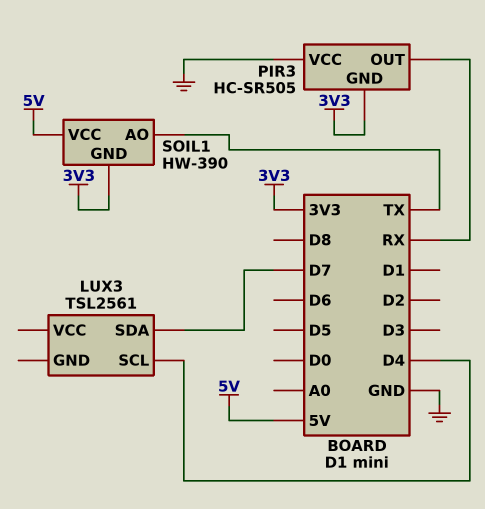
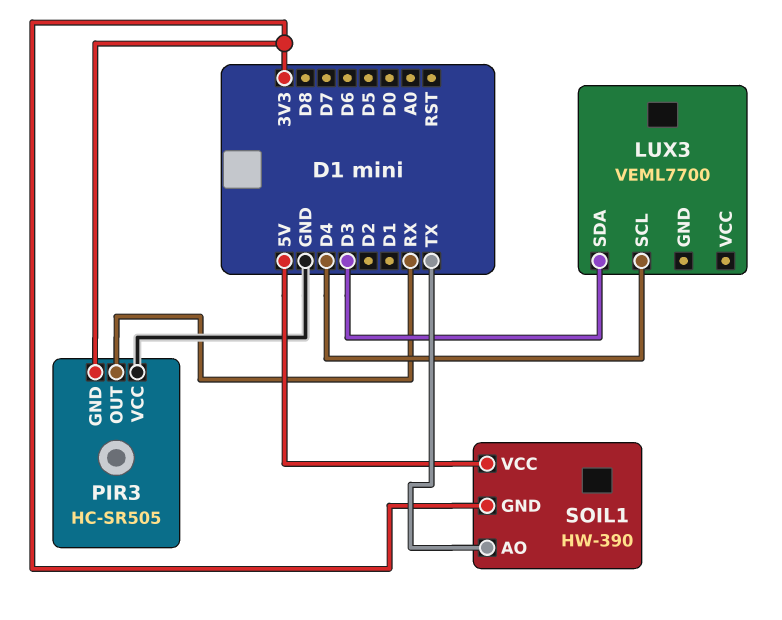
LUX3: TSL2561 -> VEML7700
LUX3 pin SDA: D7 -> D3

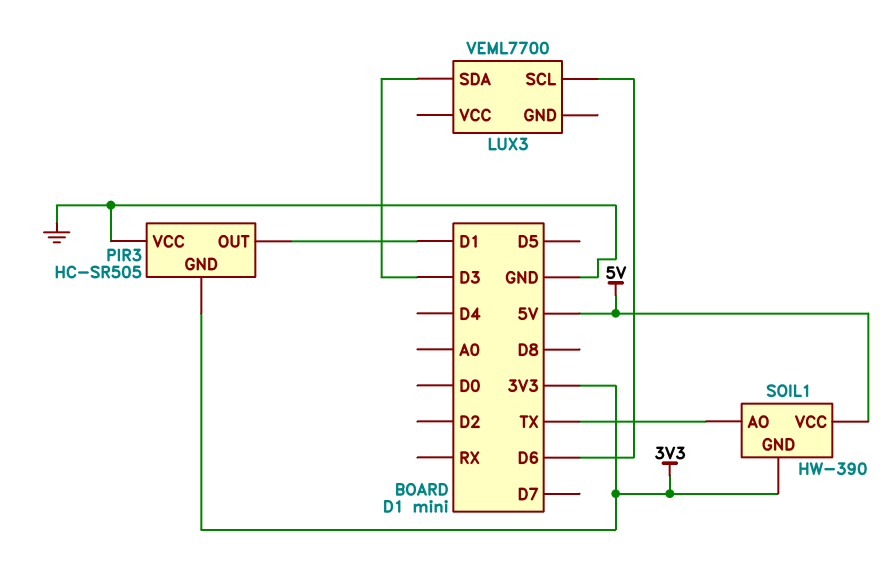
LUX3 pin SCL: D4 -> D6
PIR3 pin OUT: RX -> D1

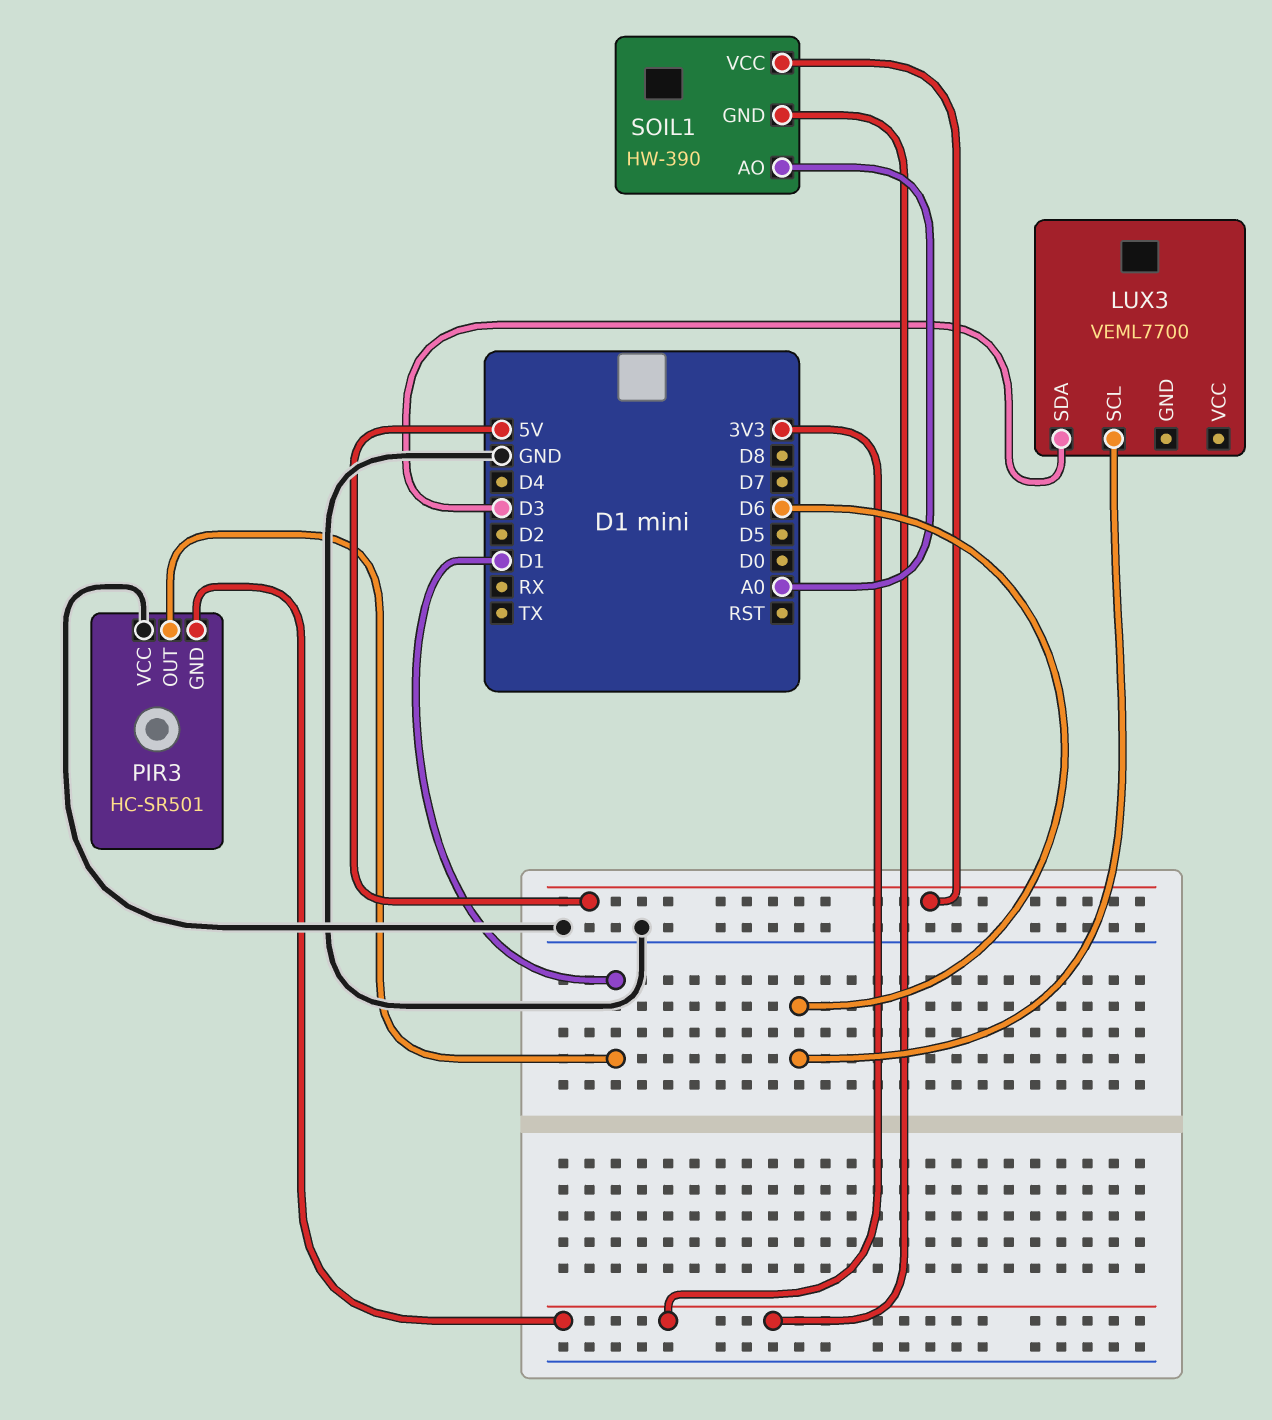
PIR3: HC-SR505 -> HC-SR501
SOIL1 pin AO: TX -> A0

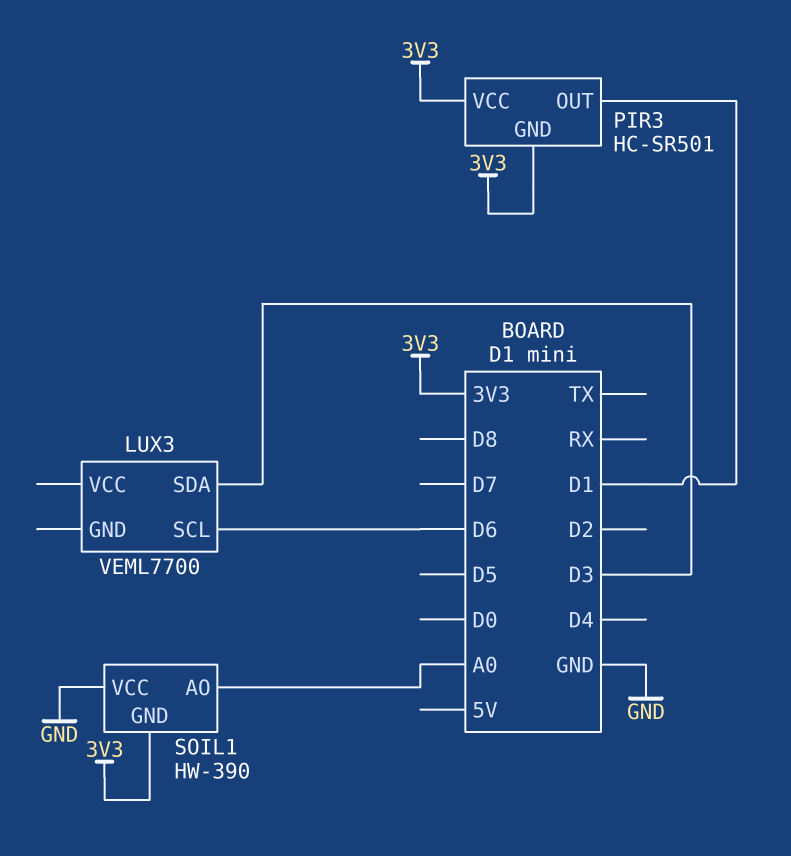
PIR3 pin VCC: GND -> 3V3
SOIL1 pin VCC: 5V -> GND

